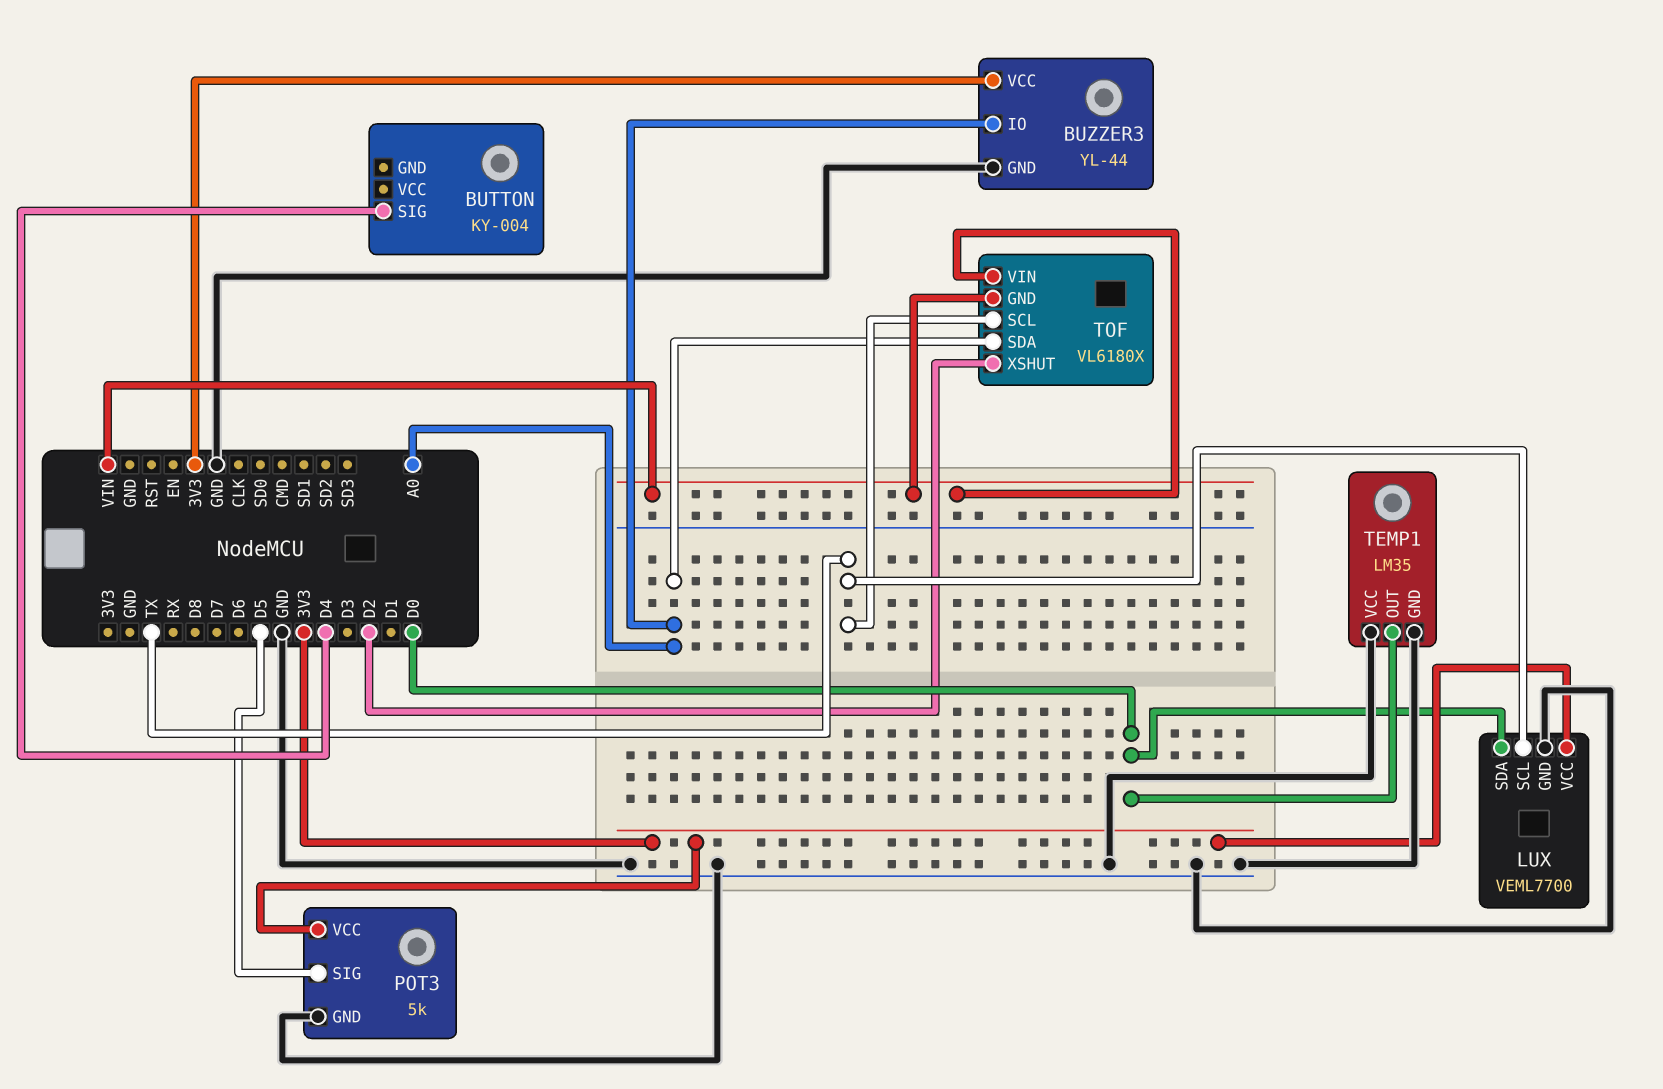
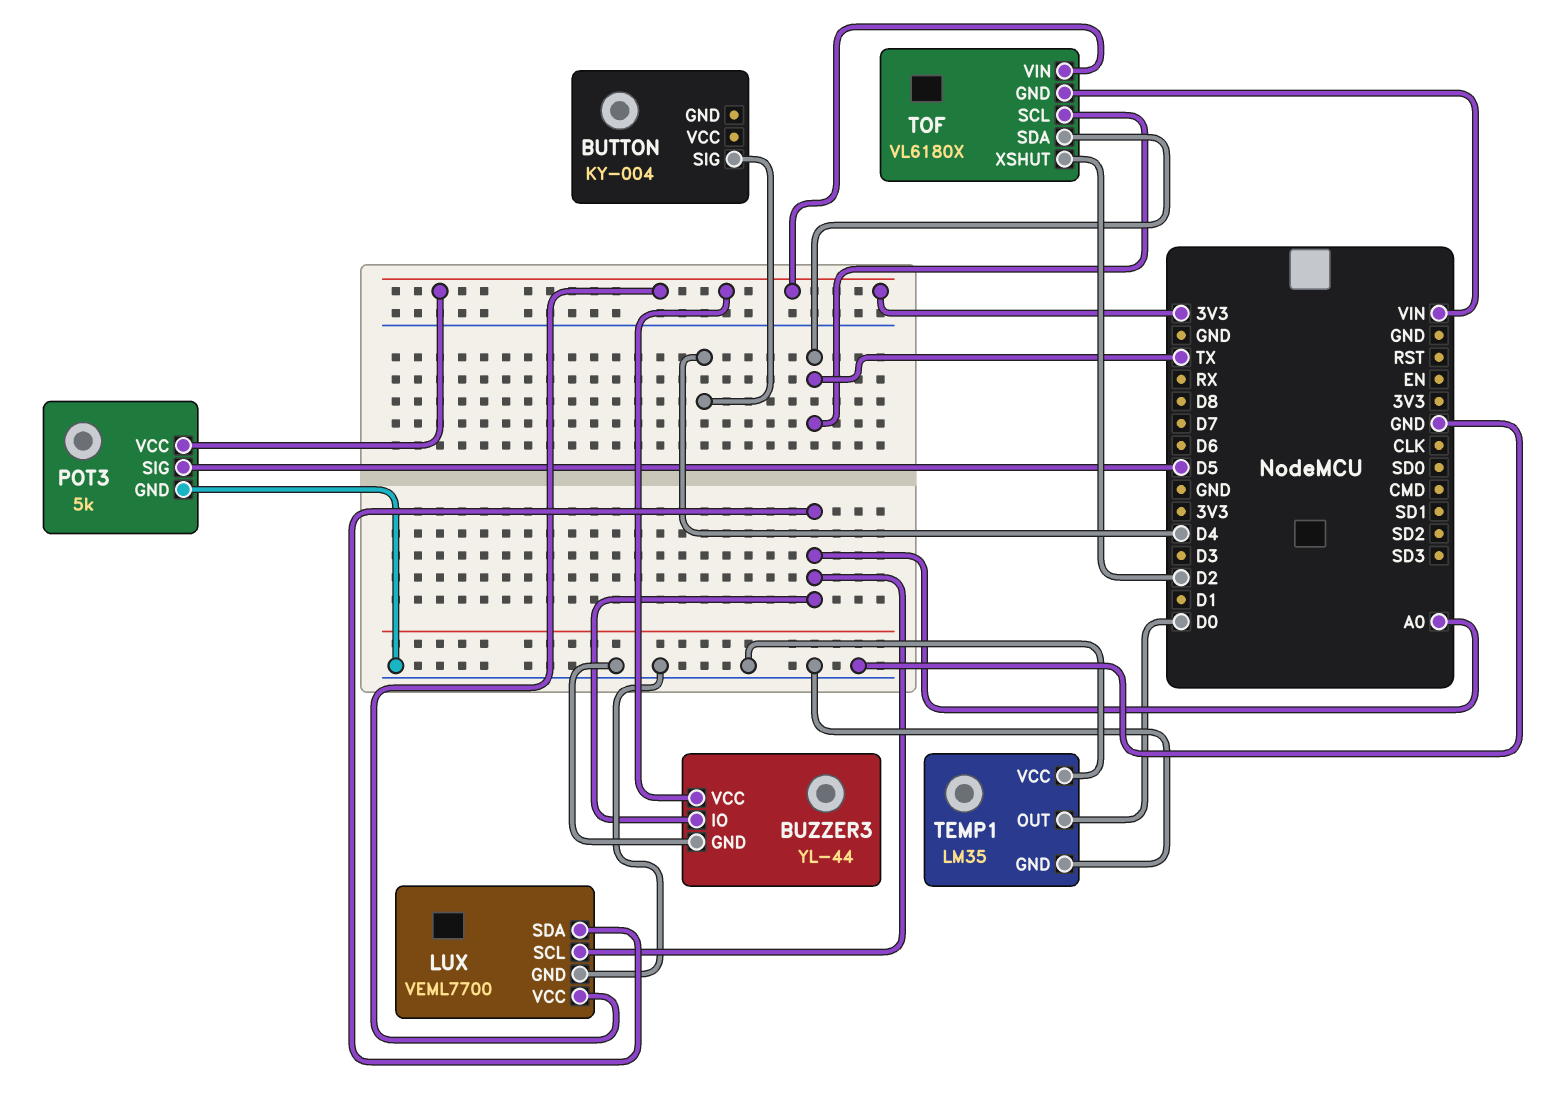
LUX pin SCL: TX -> A0
LUX pin SDA: D0 -> A0
TOF pin SDA: A0 -> TX
TOF pin VIN: VIN -> 3V3

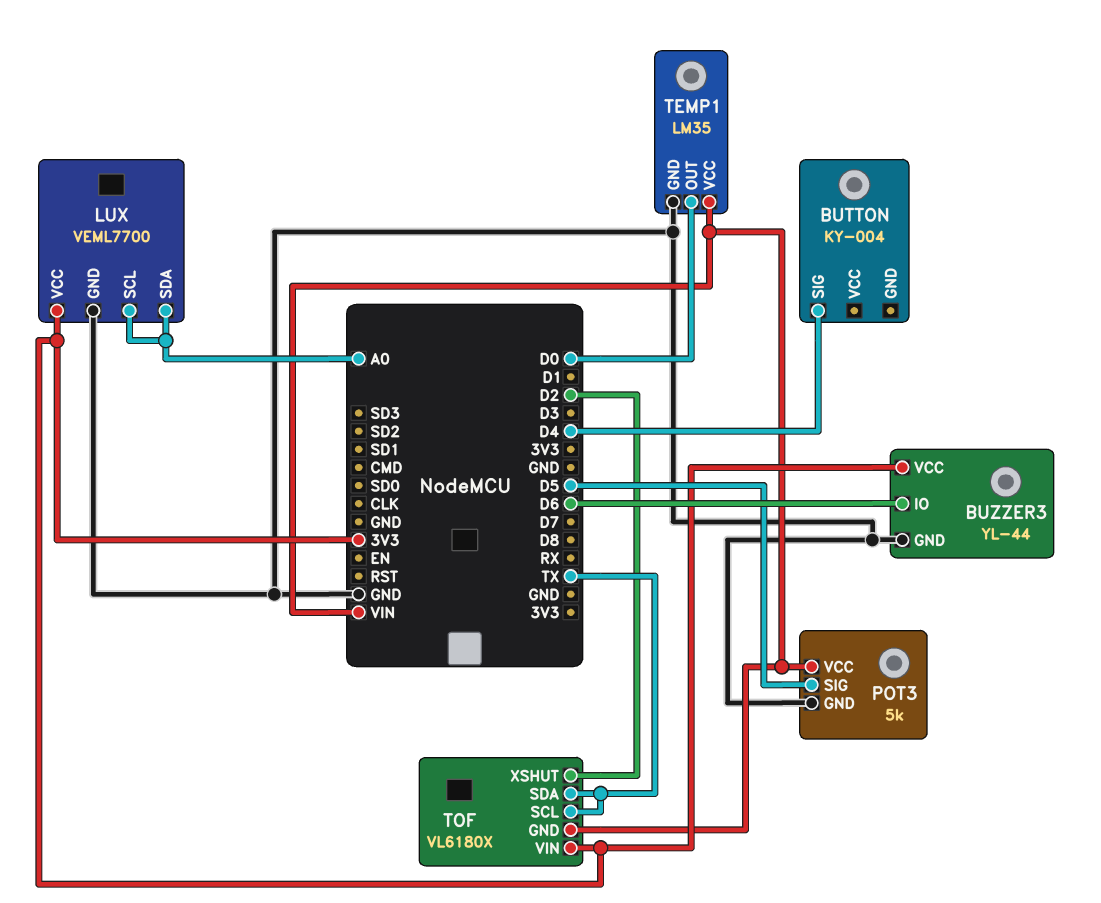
BUZZER3 pin IO: A0 -> D6
POT3 pin VCC: 3V3 -> VIN
TEMP1 pin VCC: GND -> VIN

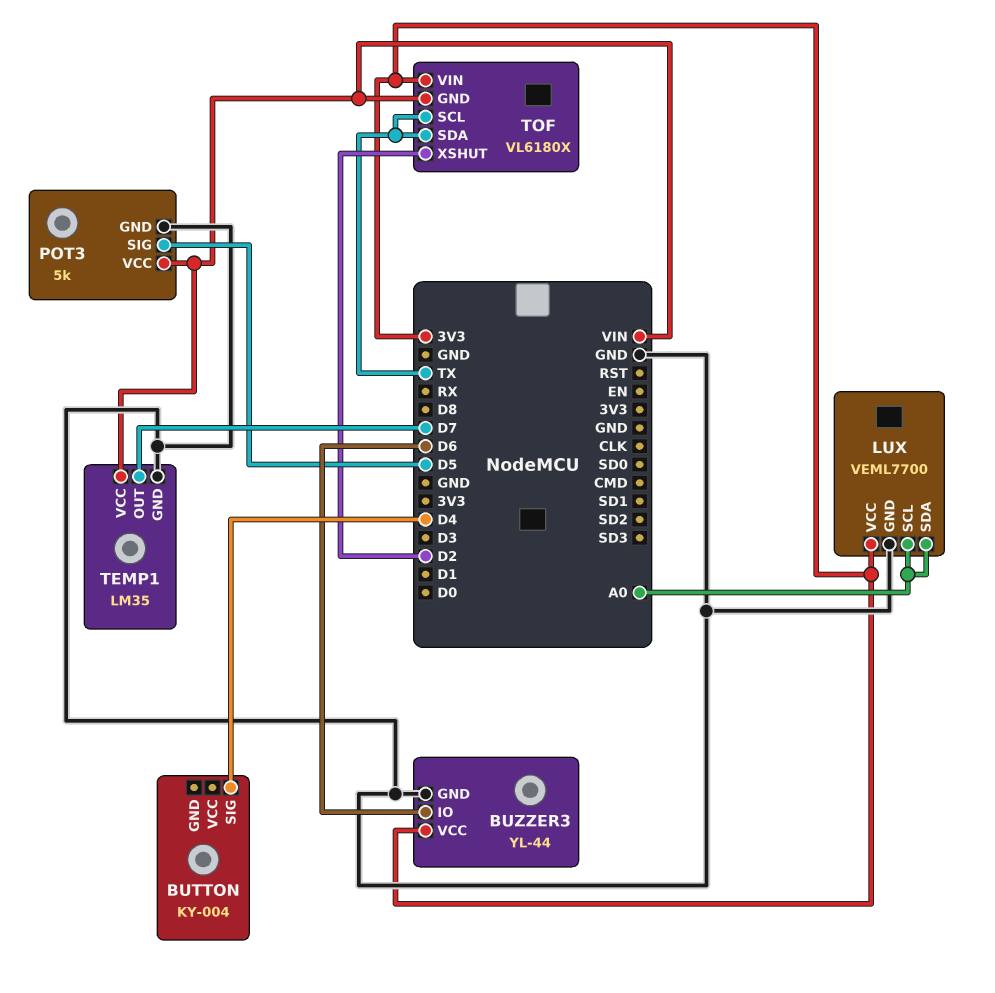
TEMP1 pin OUT: D0 -> D7

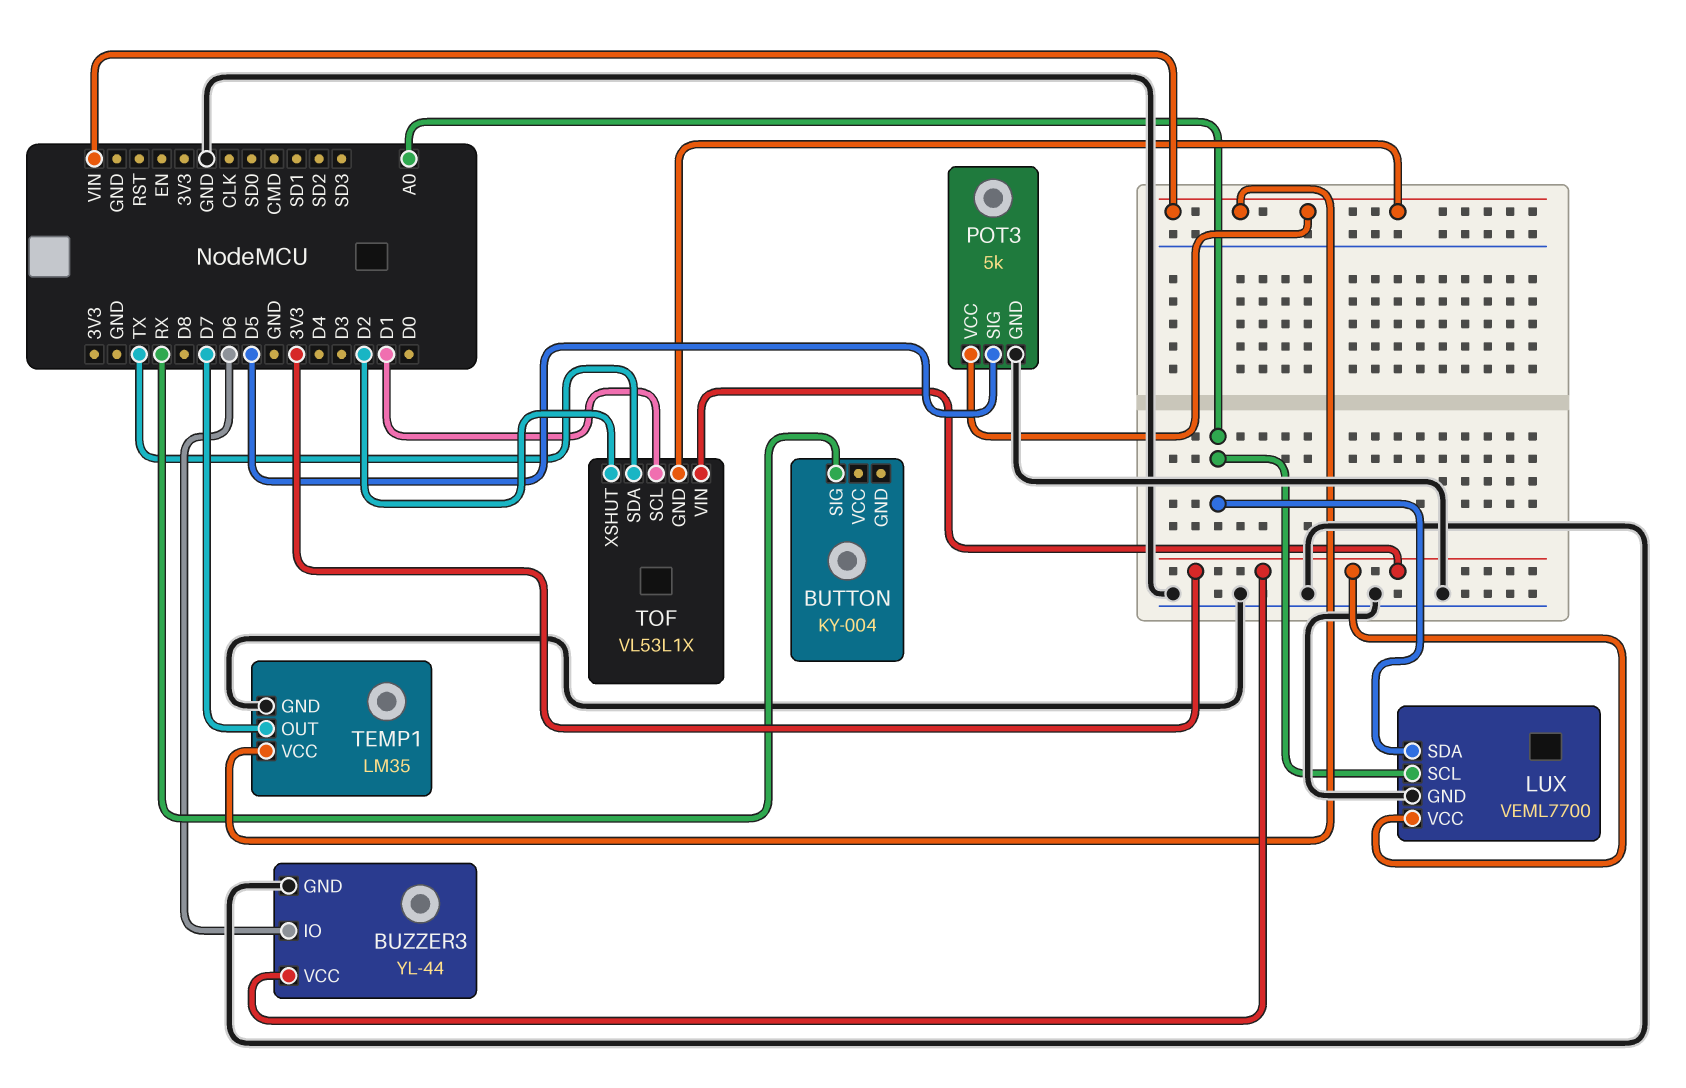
BUTTON pin SIG: D4 -> RX
TOF: VL6180X -> VL53L1X
TOF pin SCL: TX -> D1

